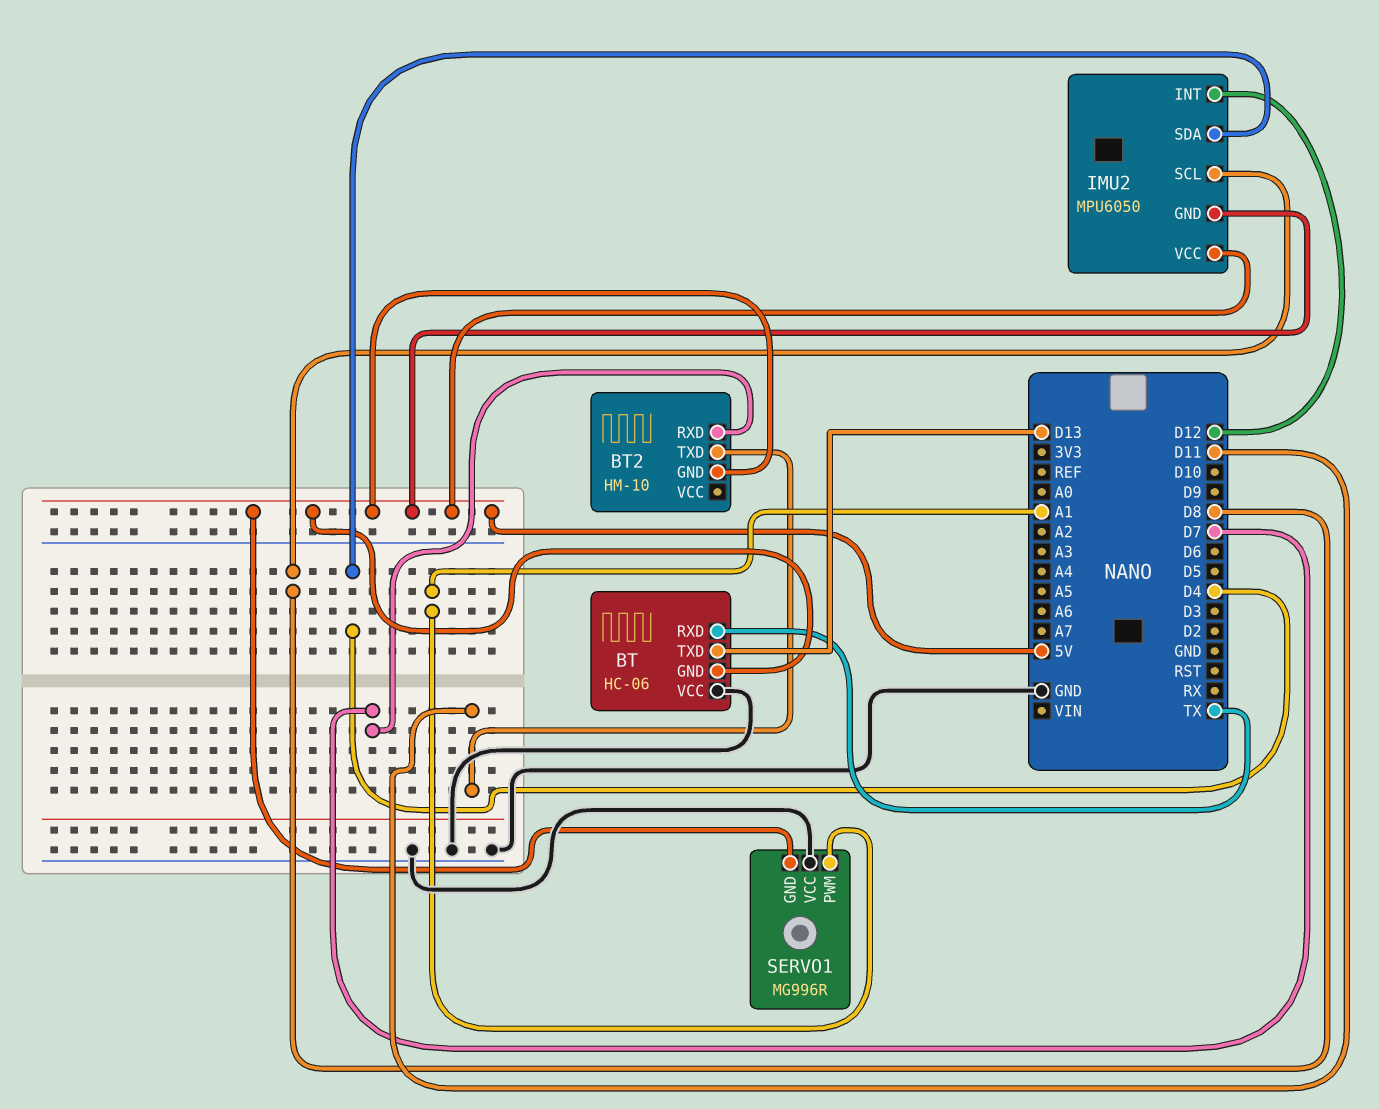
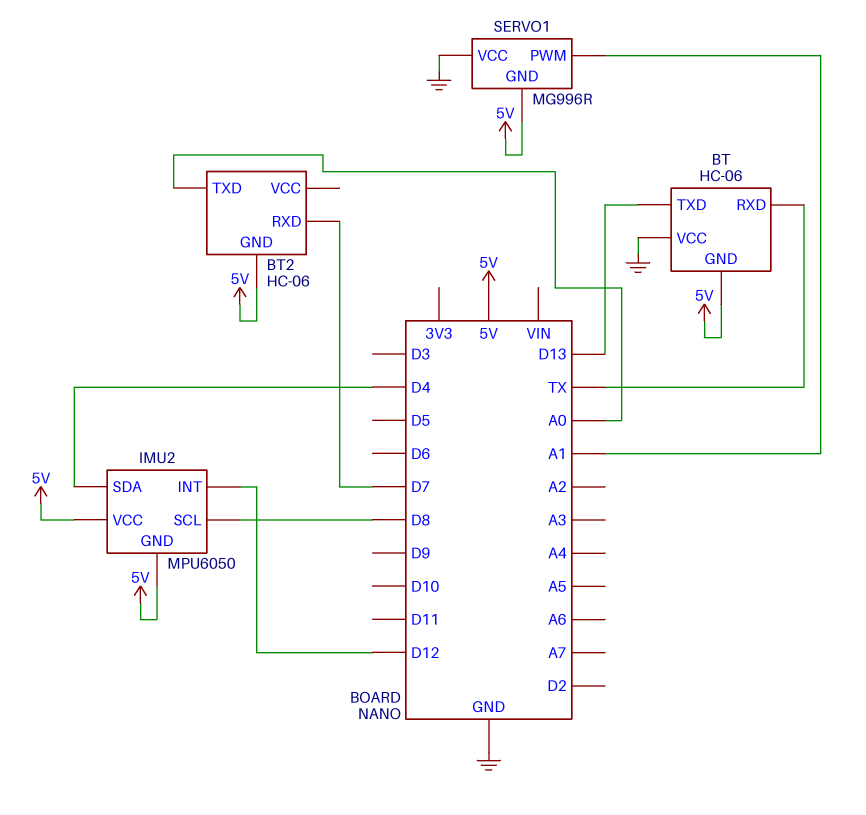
BT2: HM-10 -> HC-06
BT2 pin TXD: D11 -> A0

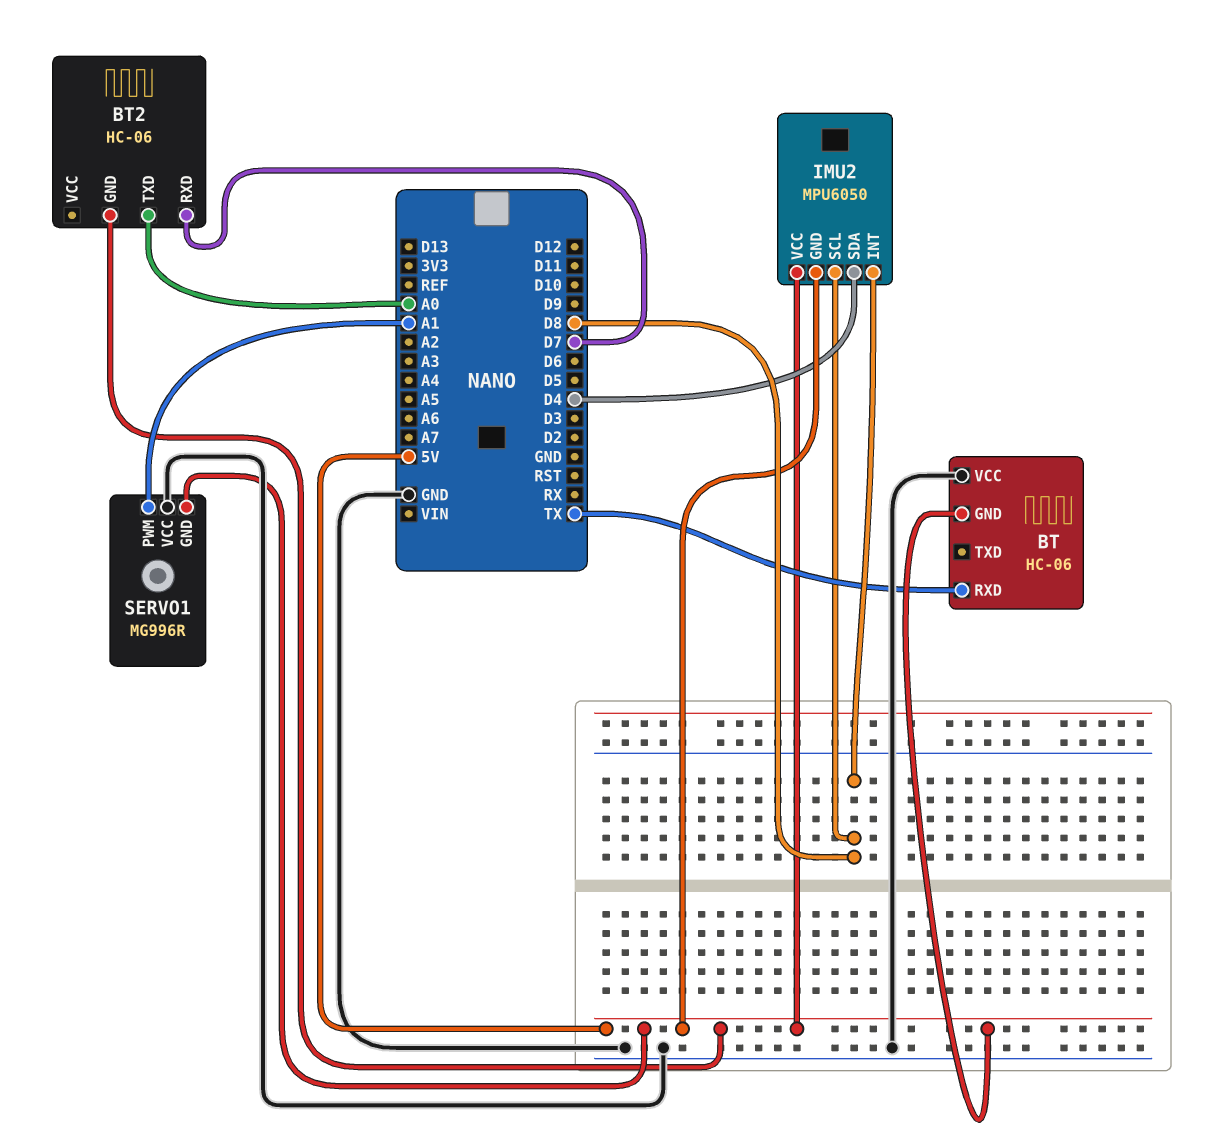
BT pin TXD: D13 -> none
IMU2 pin INT: D12 -> D8

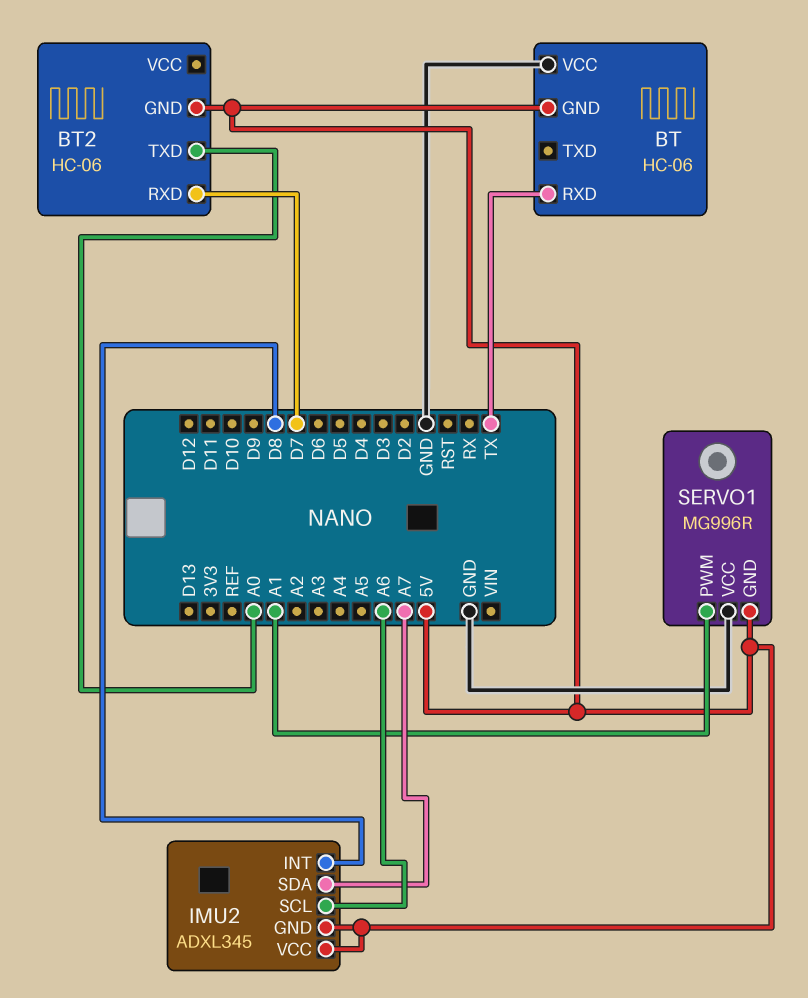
IMU2: MPU6050 -> ADXL345
IMU2 pin SCL: D8 -> A6
IMU2 pin SDA: D4 -> A7

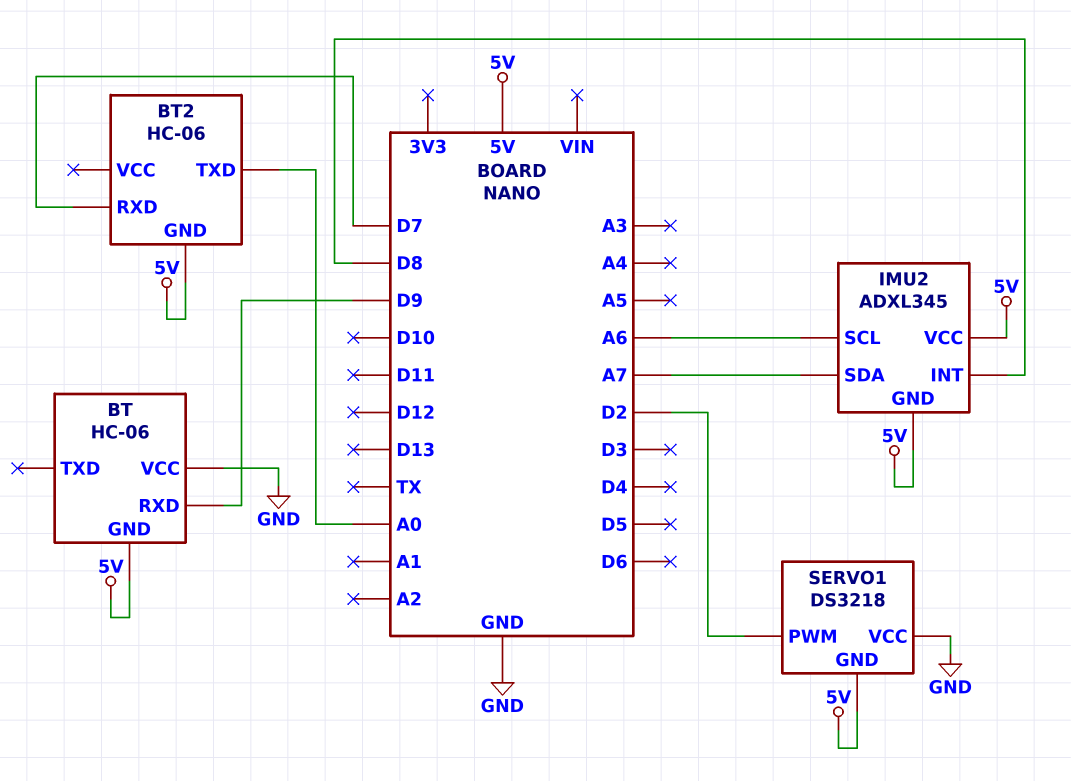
BT pin RXD: TX -> D9
SERVO1: MG996R -> DS3218
SERVO1 pin PWM: A1 -> D2

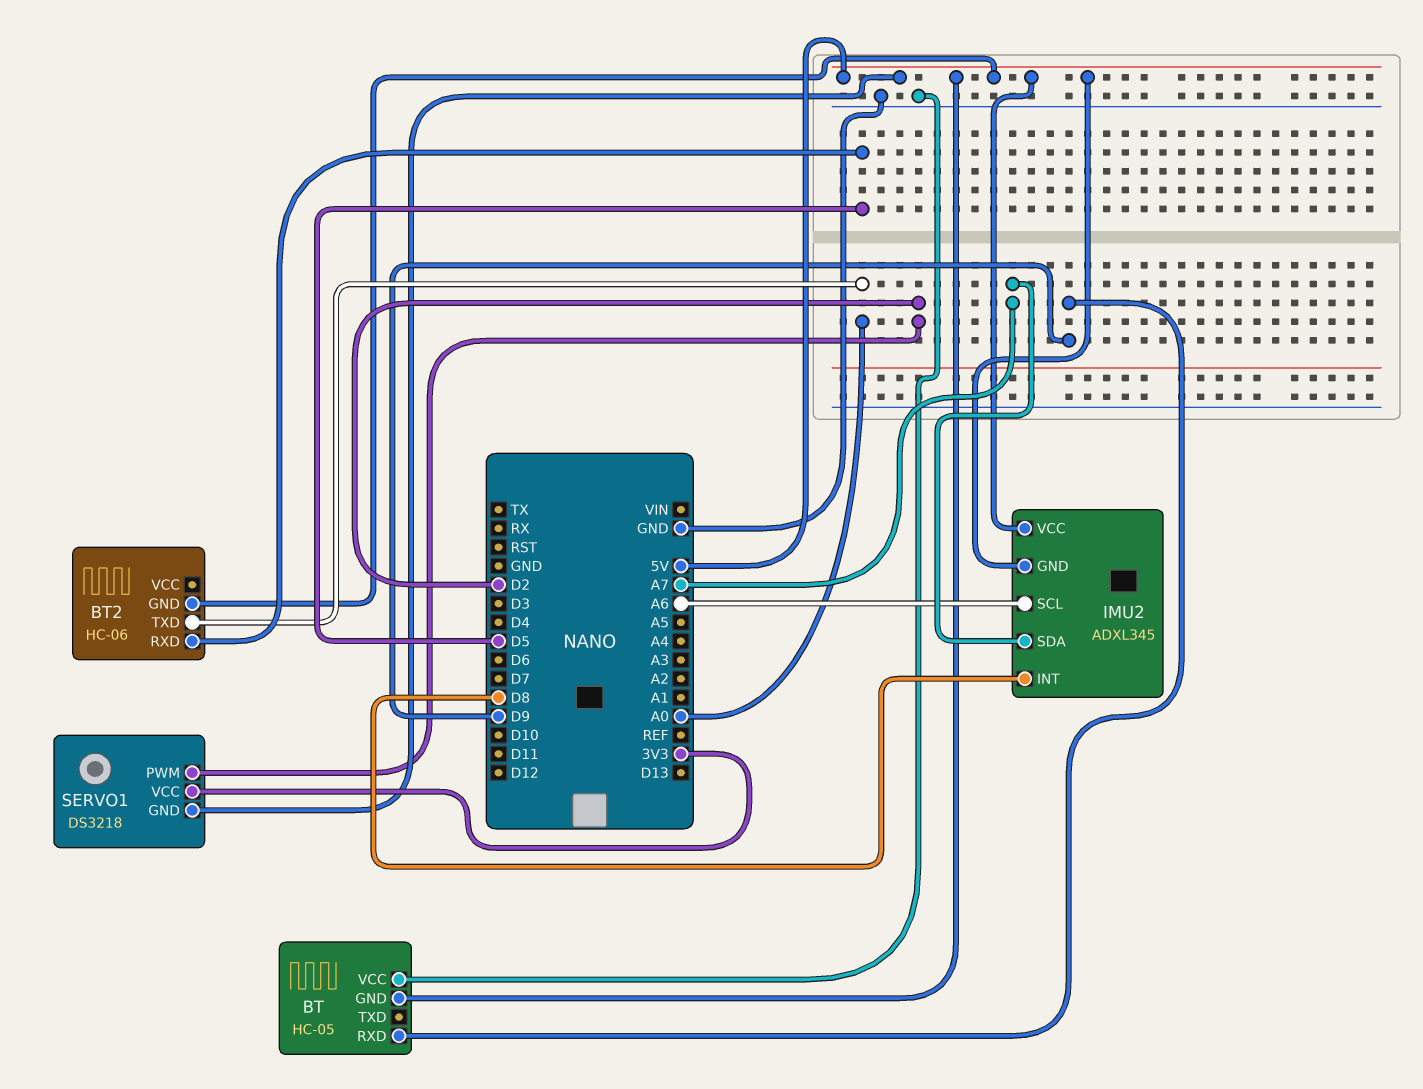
BT: HC-06 -> HC-05
BT2 pin RXD: D7 -> D5
SERVO1 pin VCC: GND -> 3V3

